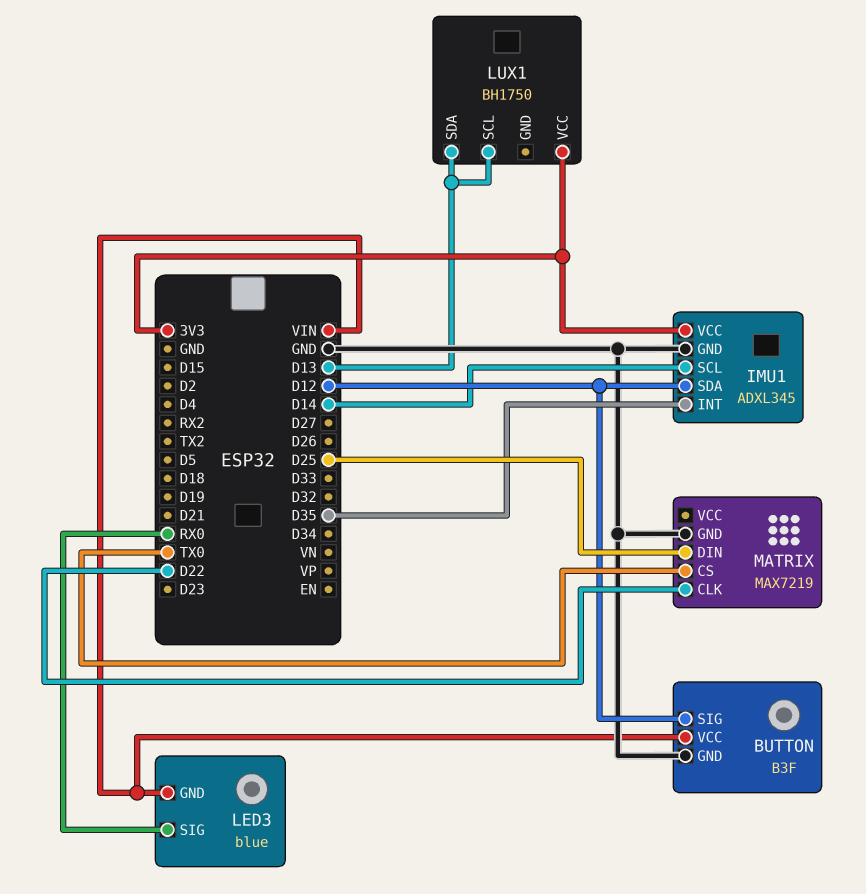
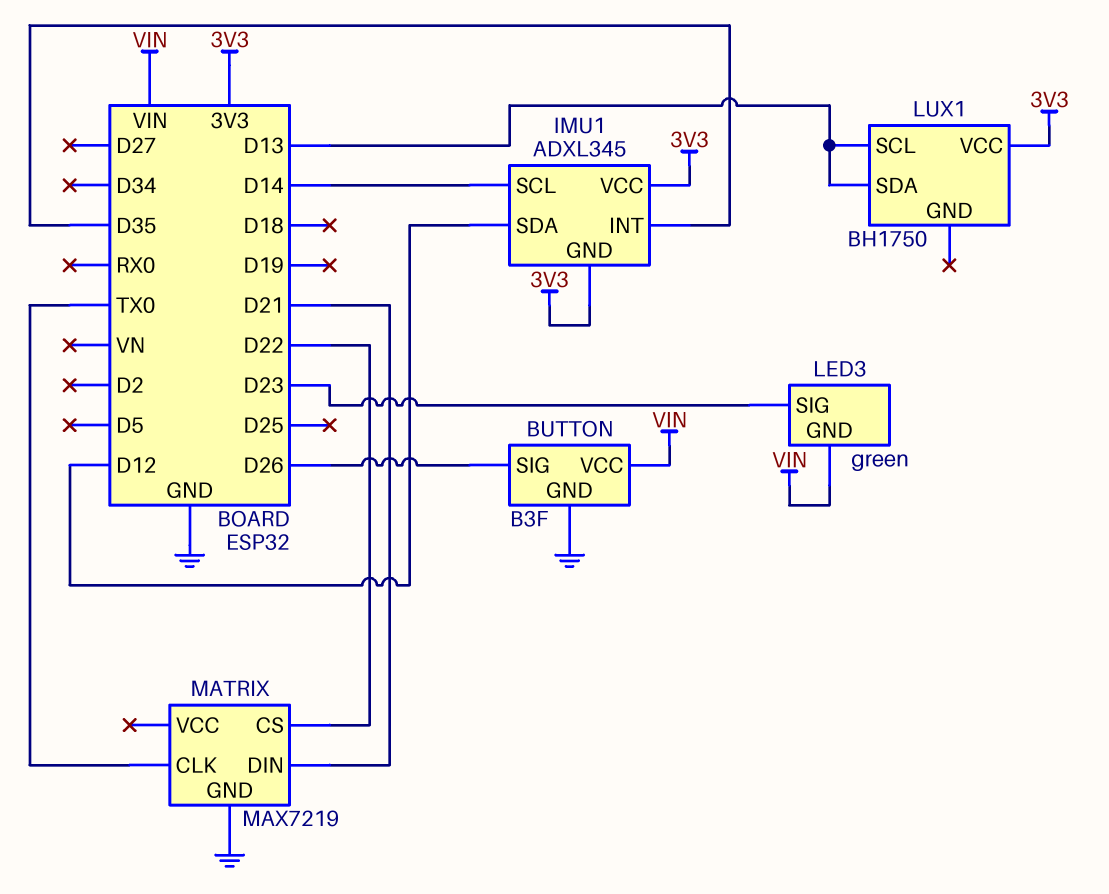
BUTTON pin SIG: D12 -> D26
IMU1 pin GND: GND -> 3V3
LED3: blue -> green
LED3 pin SIG: RX0 -> D23
MATRIX pin CLK: D22 -> TX0
MATRIX pin CS: TX0 -> D22
MATRIX pin DIN: D25 -> D21

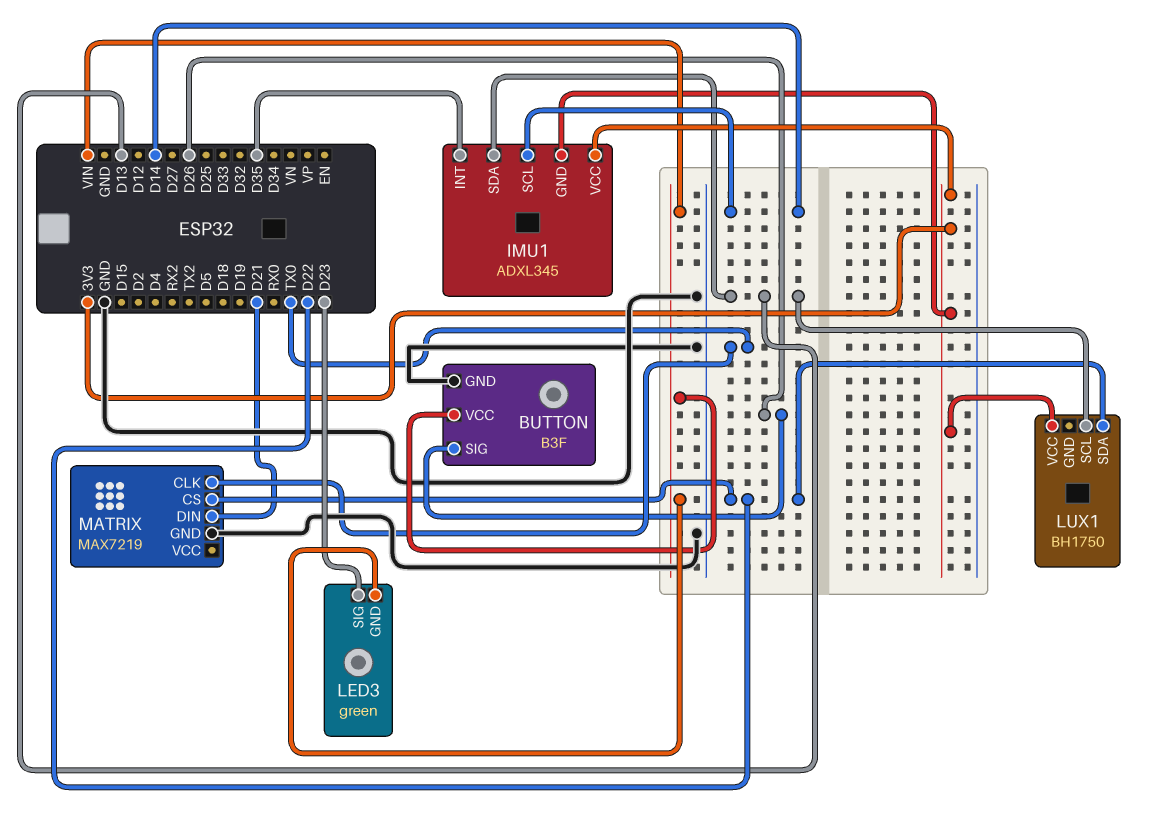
IMU1 pin SDA: D12 -> D13
LUX1 pin SDA: D13 -> D22

